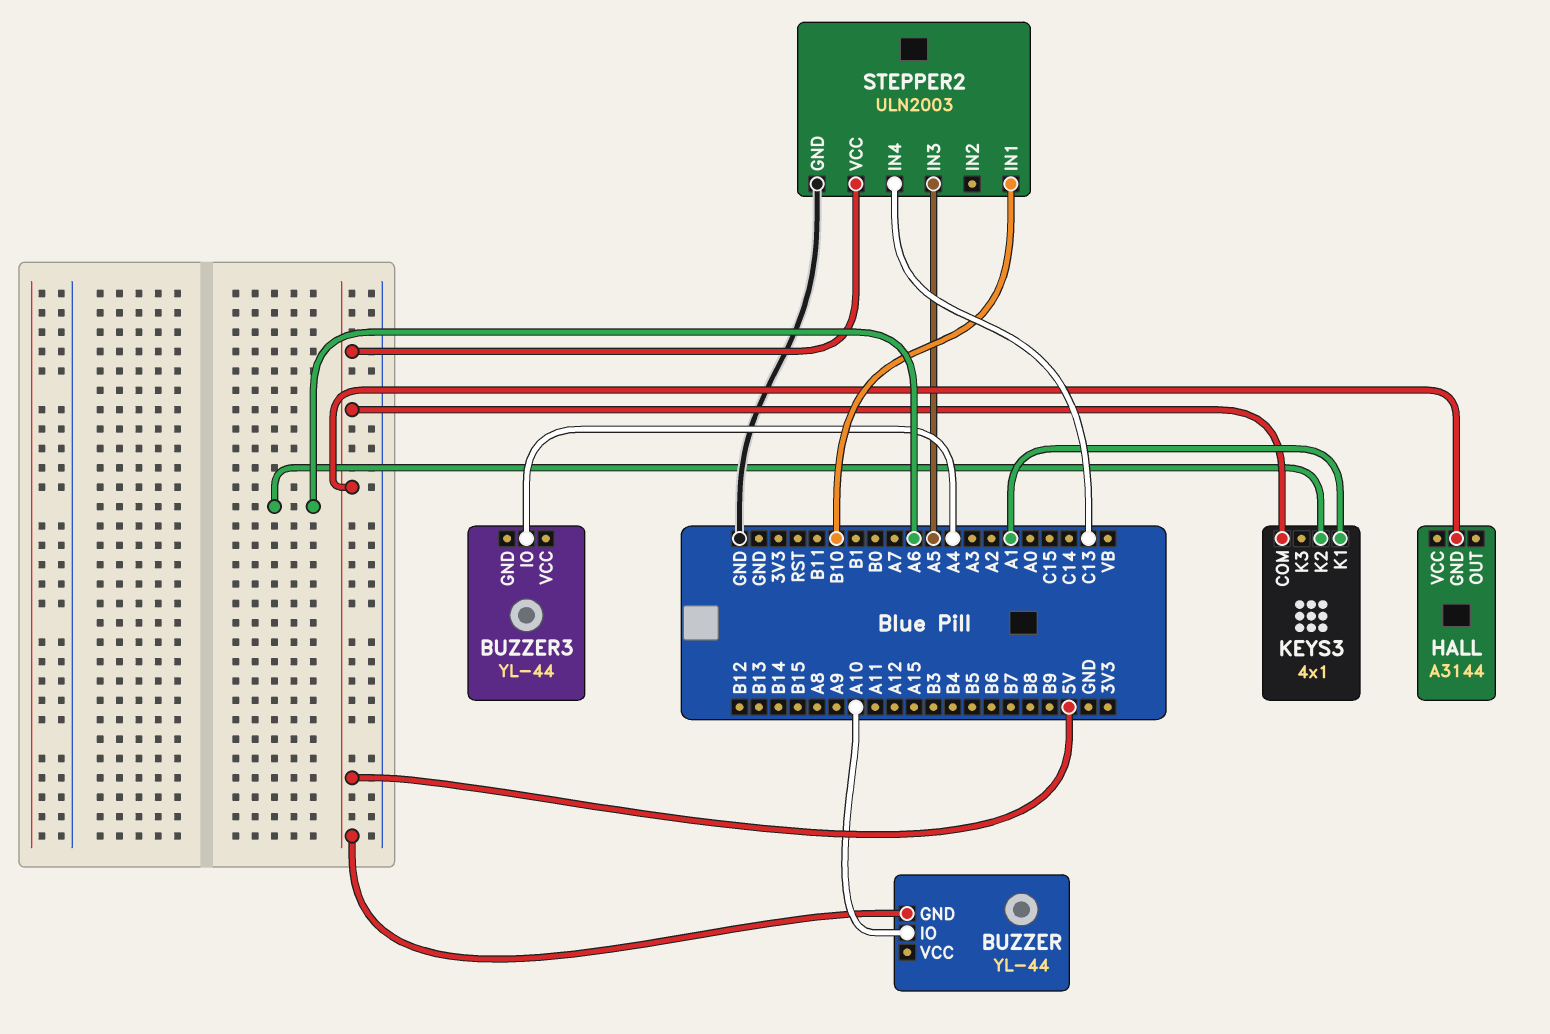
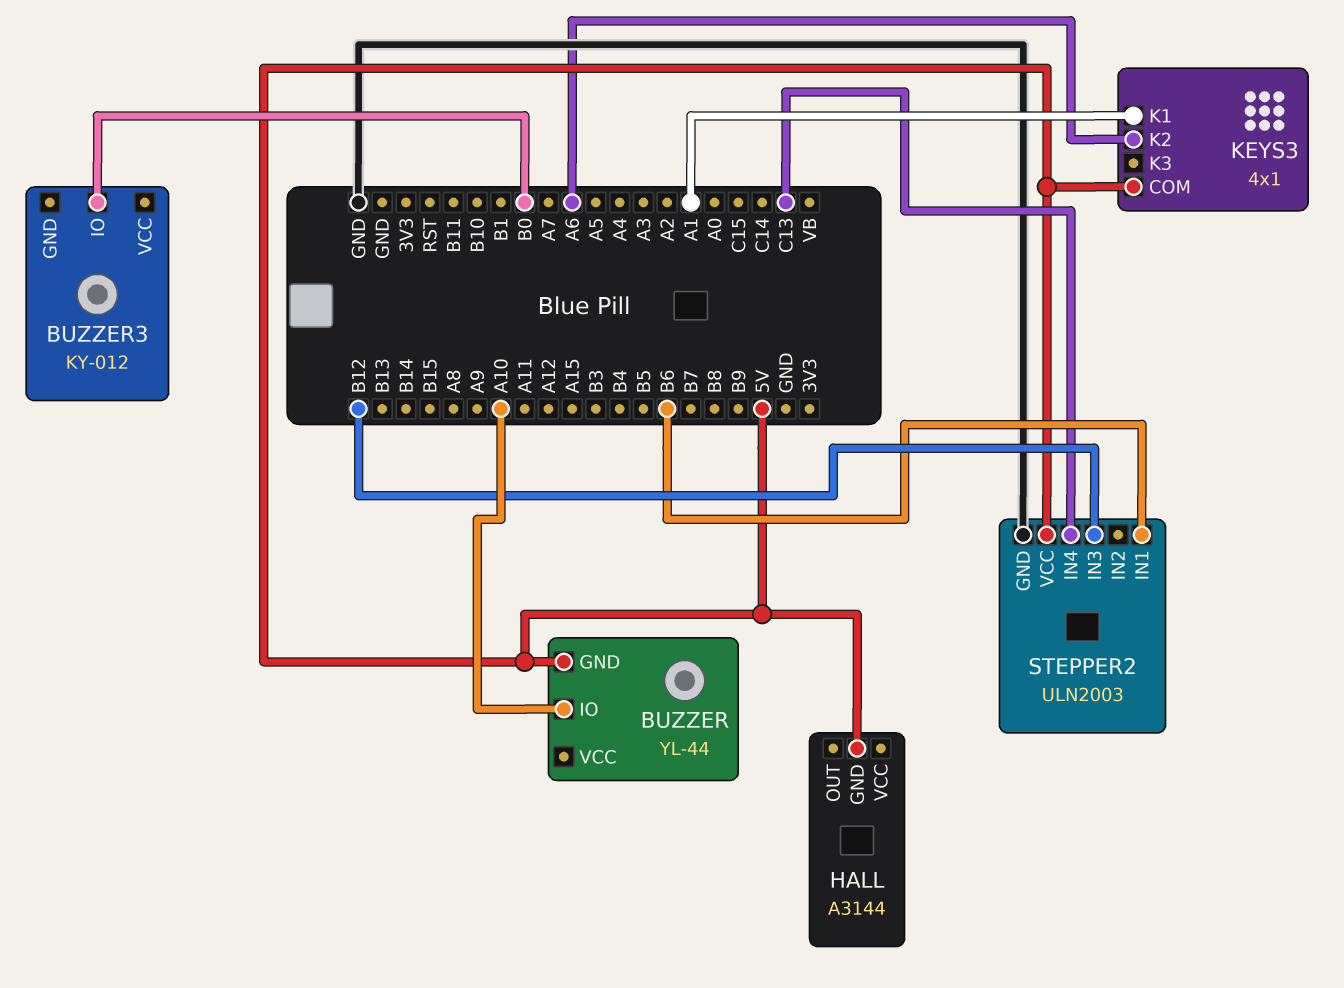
BUZZER3: YL-44 -> KY-012
BUZZER3 pin IO: A4 -> B0
STEPPER2 pin IN1: B10 -> B6
STEPPER2 pin IN3: A5 -> B12

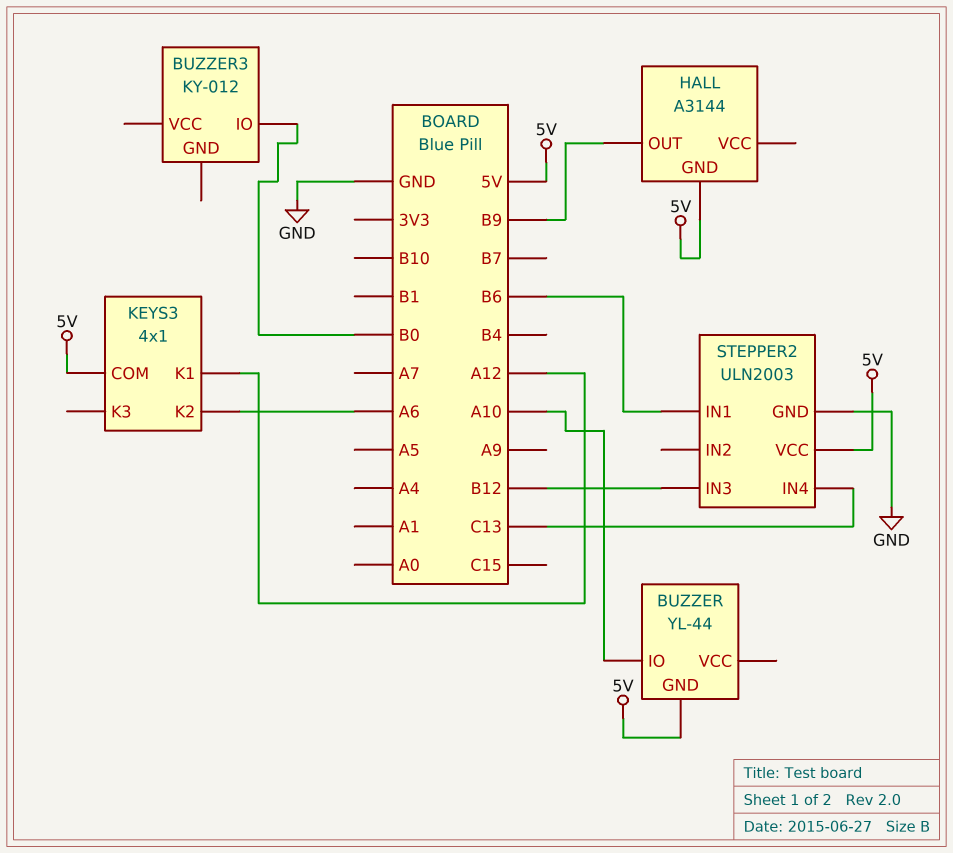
HALL pin OUT: none -> B9
KEYS3 pin K1: A1 -> A12

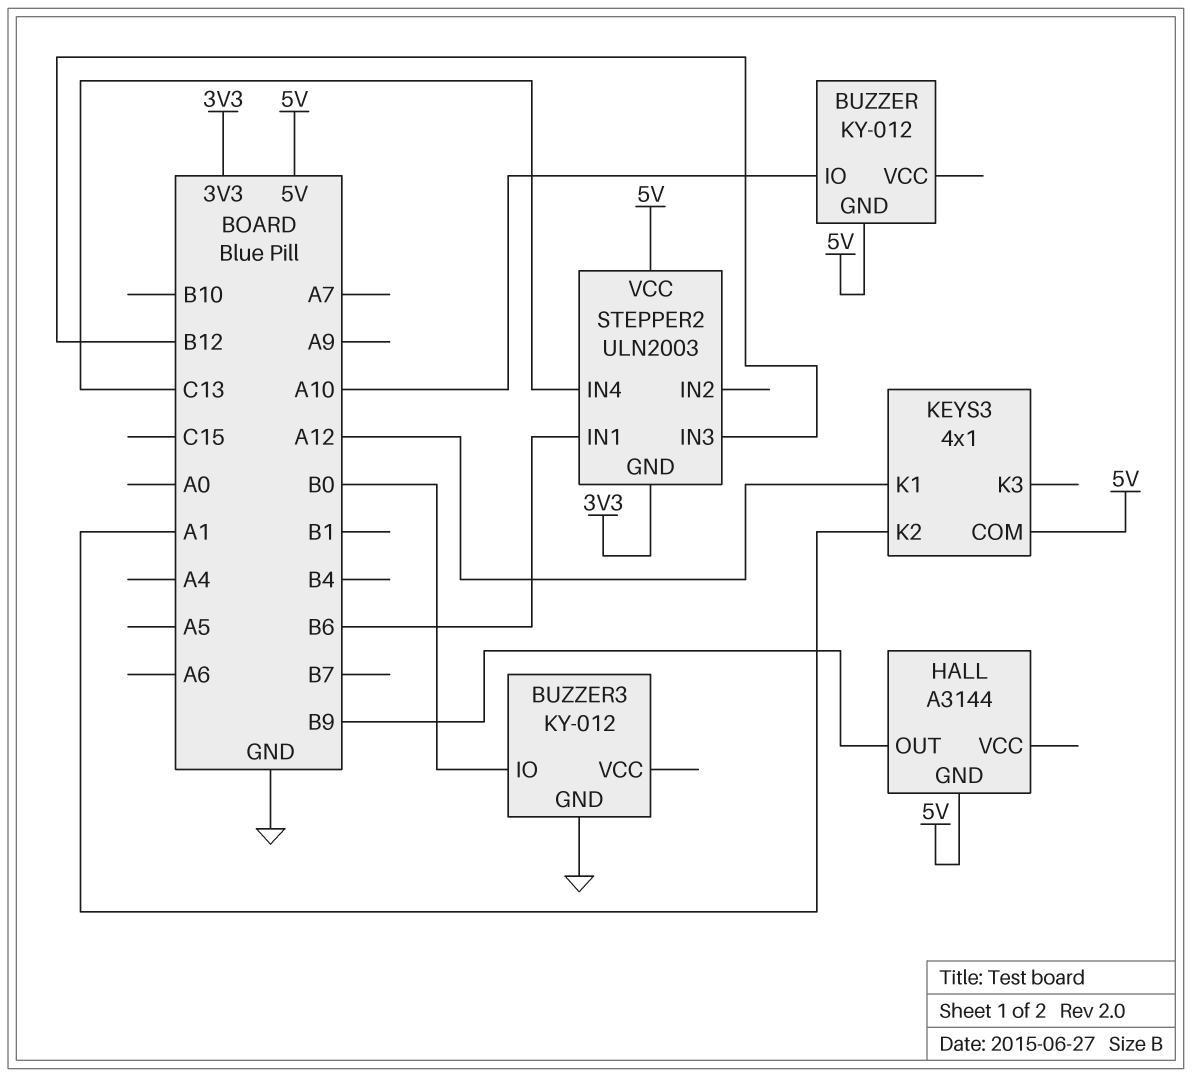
BUZZER: YL-44 -> KY-012
BUZZER3 pin GND: none -> GND
KEYS3 pin K2: A6 -> A1
STEPPER2 pin GND: GND -> 3V3

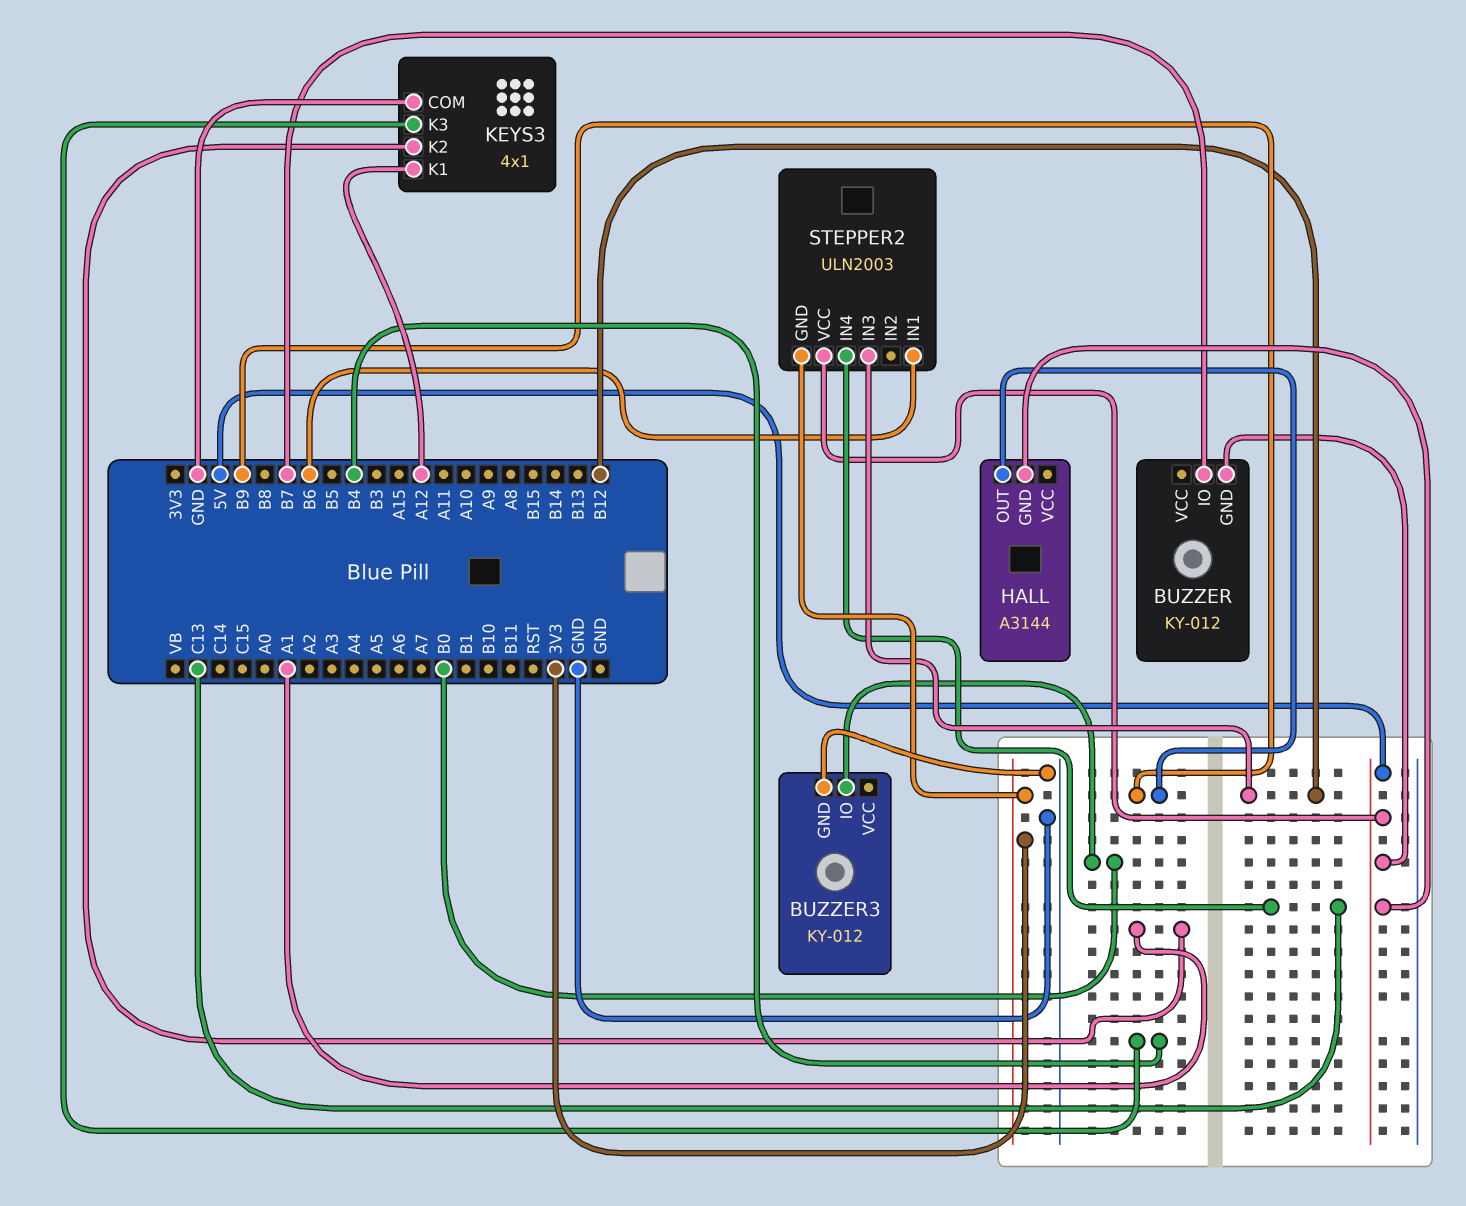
BUZZER pin IO: A10 -> B7
KEYS3 pin COM: 5V -> GND
KEYS3 pin K3: none -> B4

